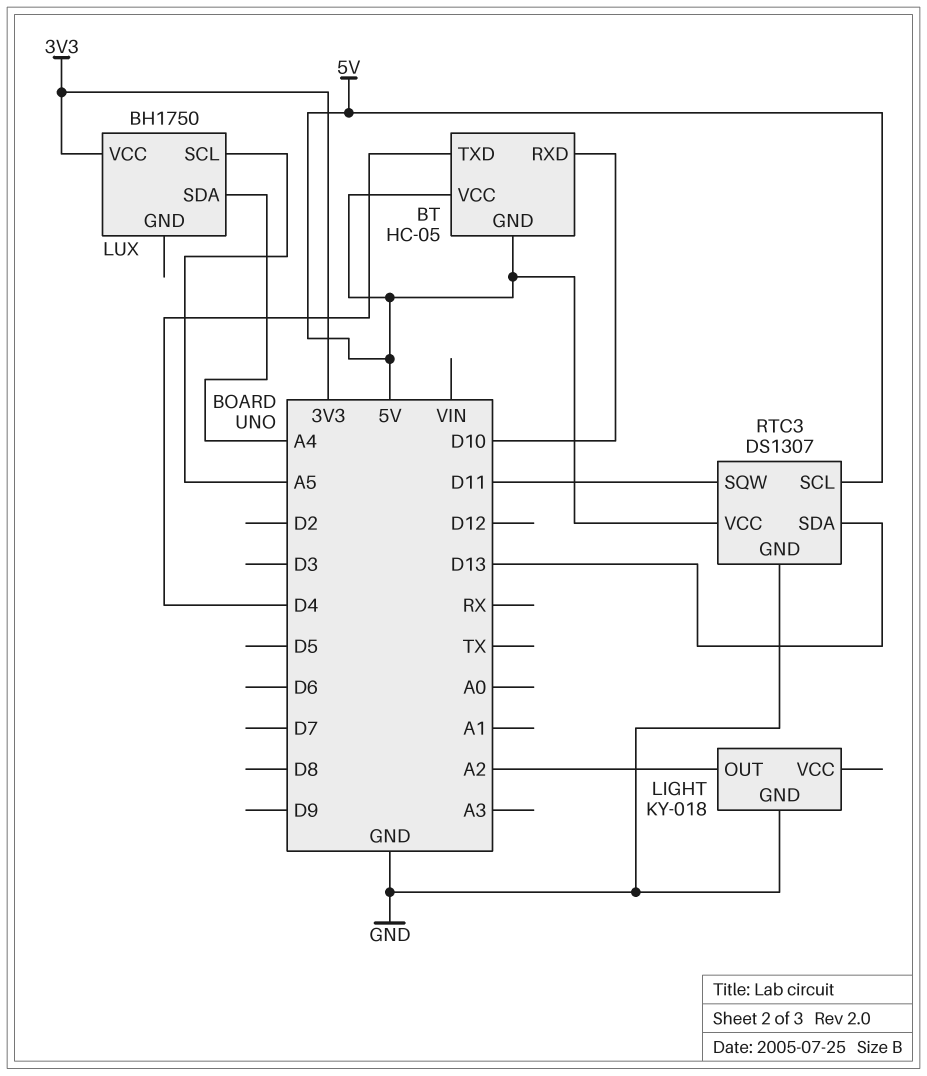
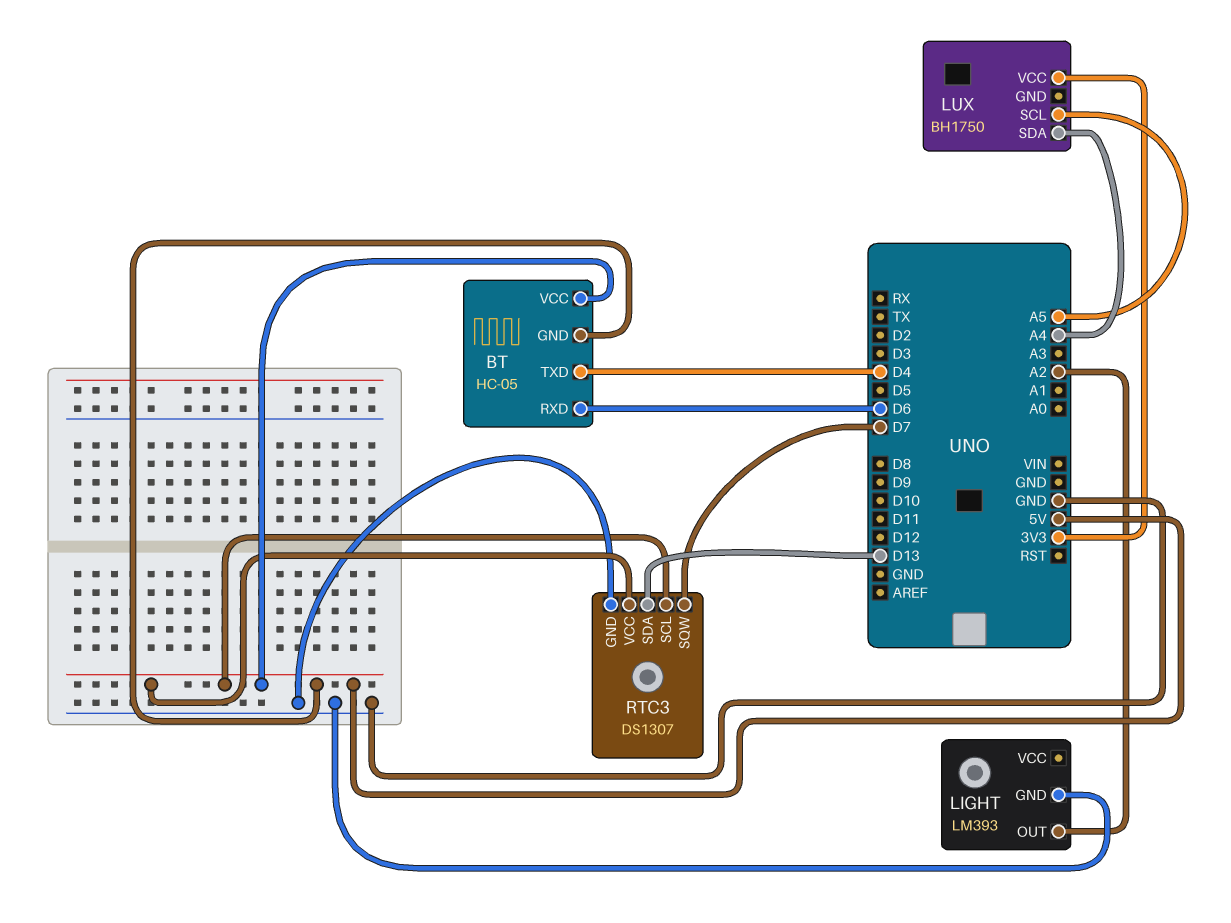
BT pin RXD: D10 -> D6
LIGHT: KY-018 -> LM393
RTC3 pin SQW: D11 -> D7

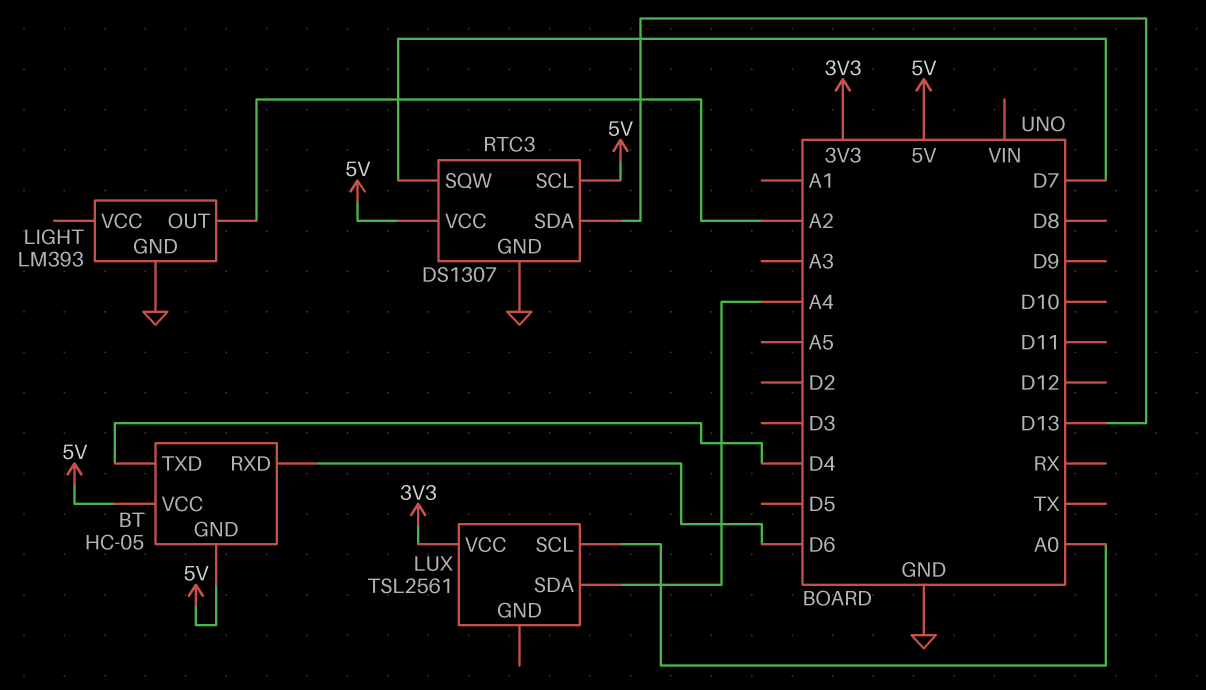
LUX: BH1750 -> TSL2561
LUX pin SCL: A5 -> A0

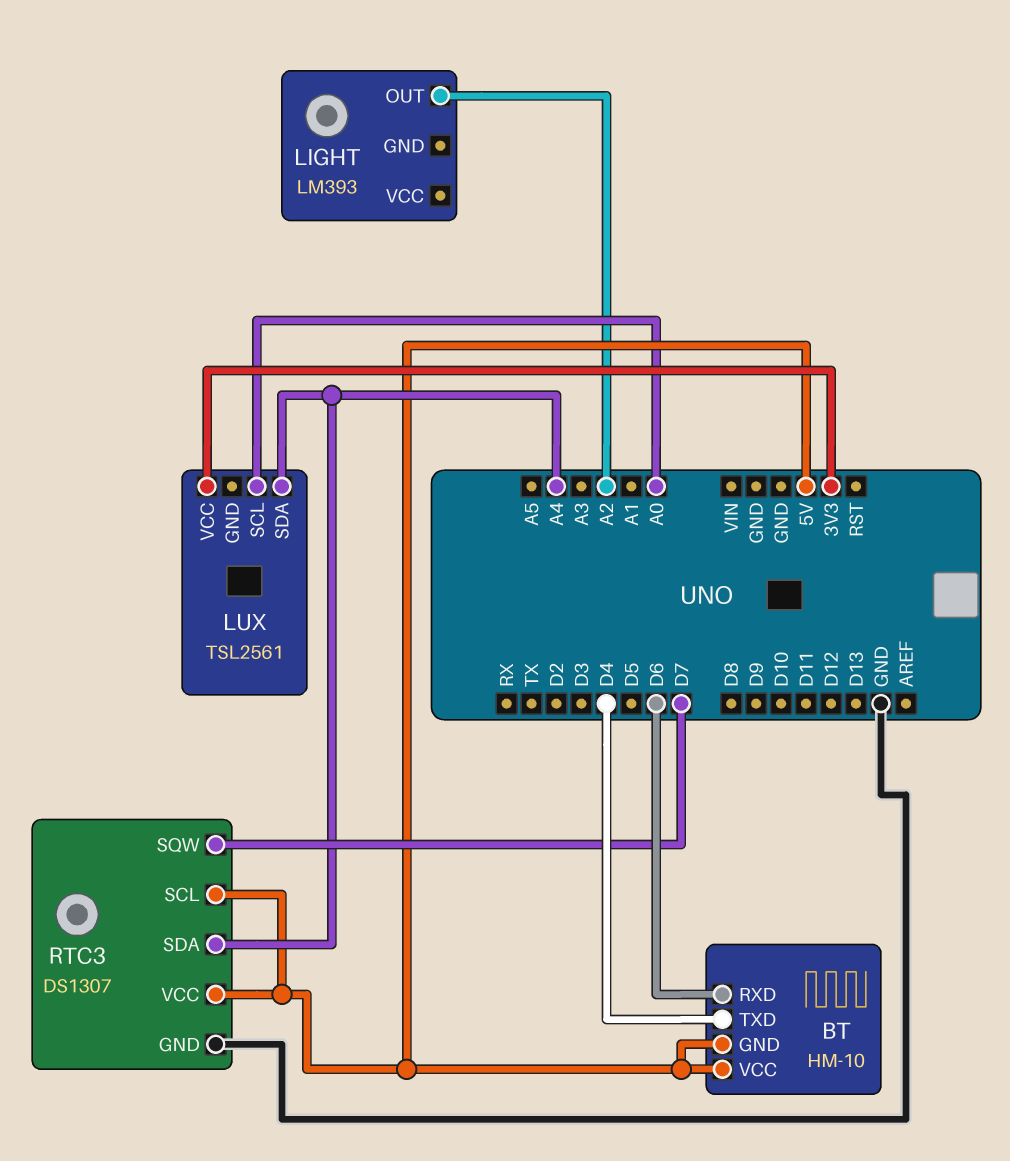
BT: HC-05 -> HM-10
LIGHT pin GND: GND -> none
RTC3 pin SDA: D13 -> A4

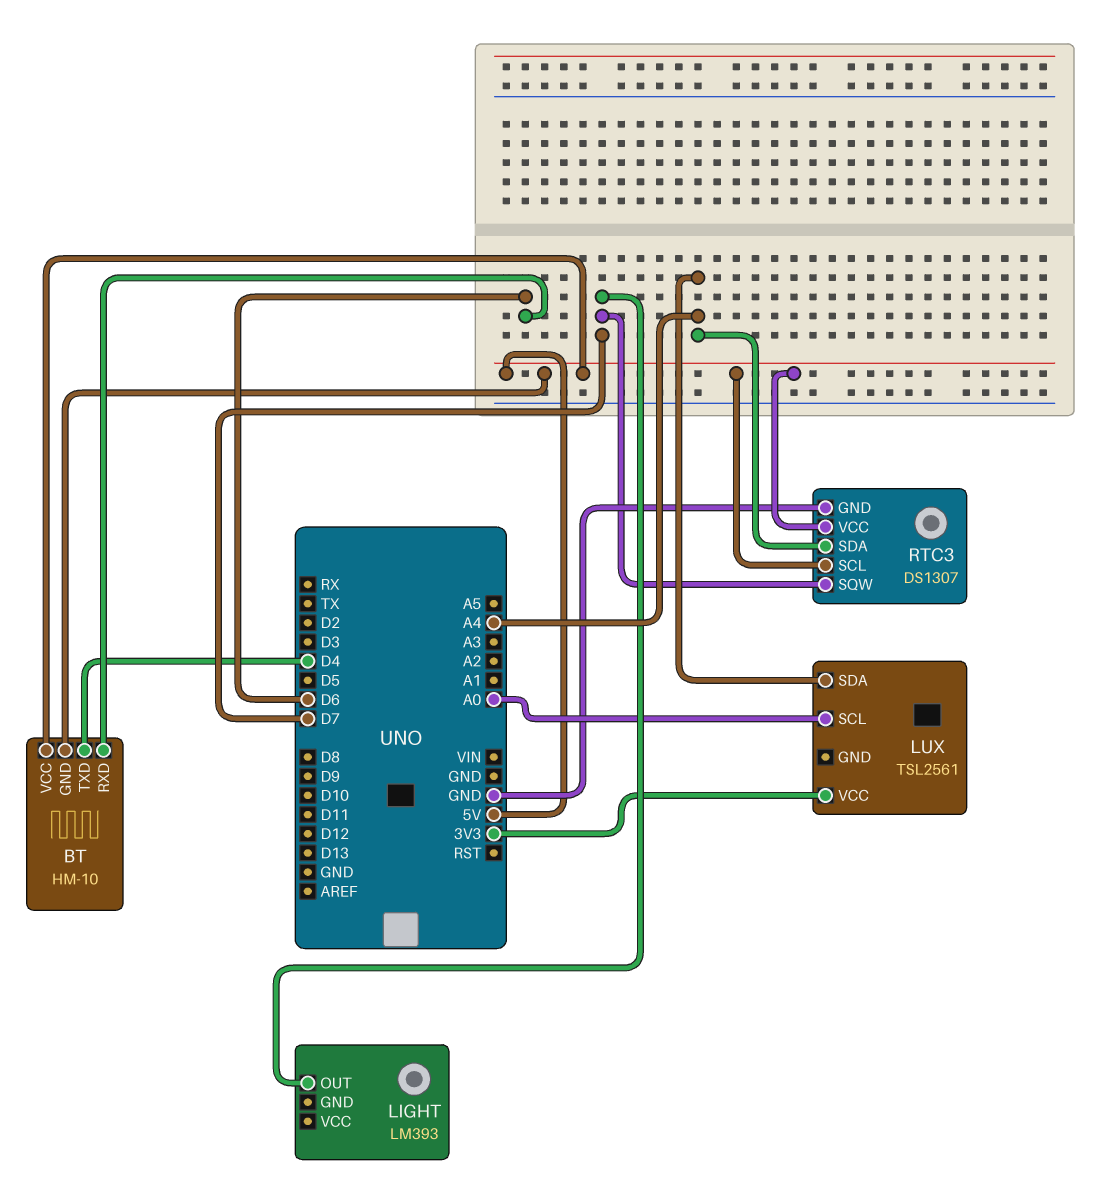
LIGHT pin OUT: A2 -> D7

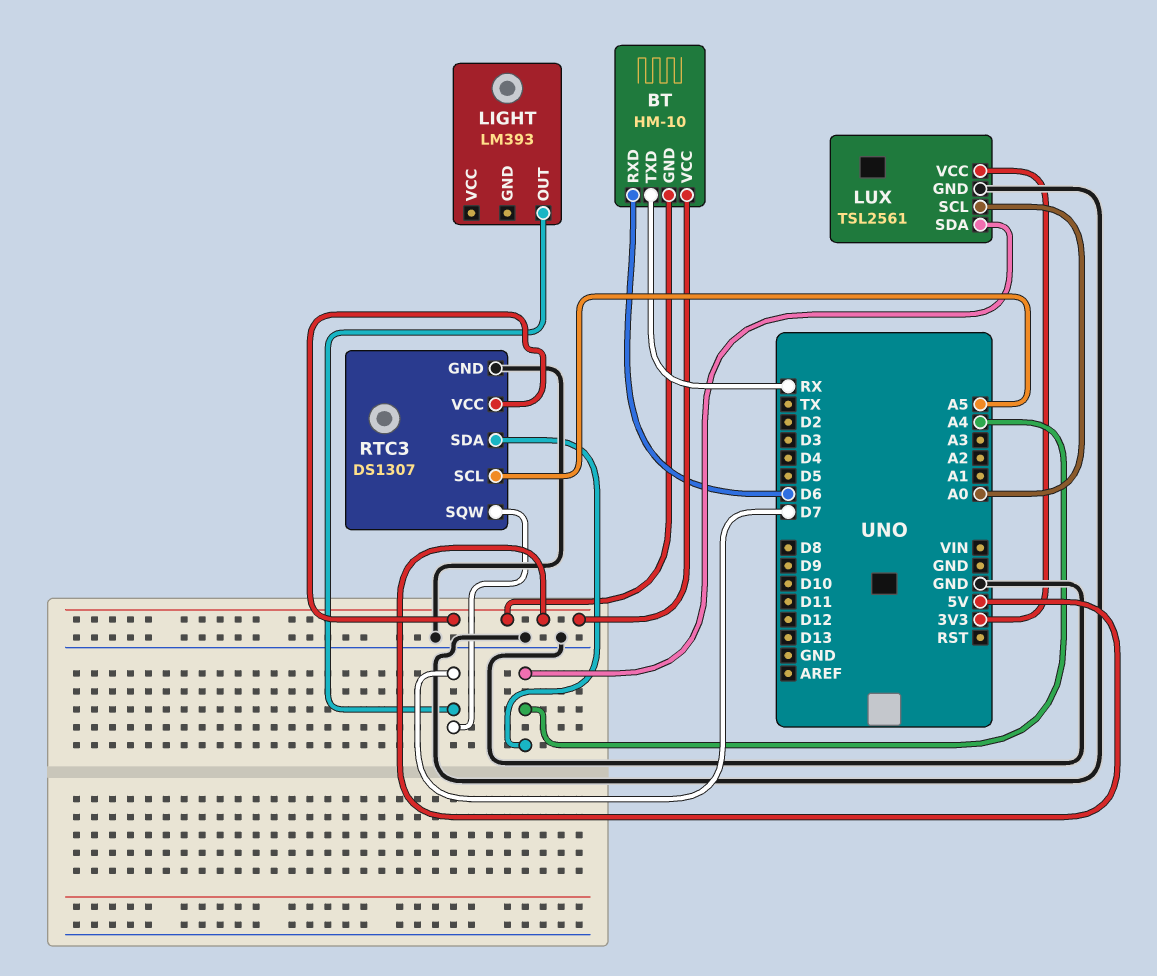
BT pin TXD: D4 -> RX
LUX pin GND: none -> GND
RTC3 pin SCL: 5V -> A5

